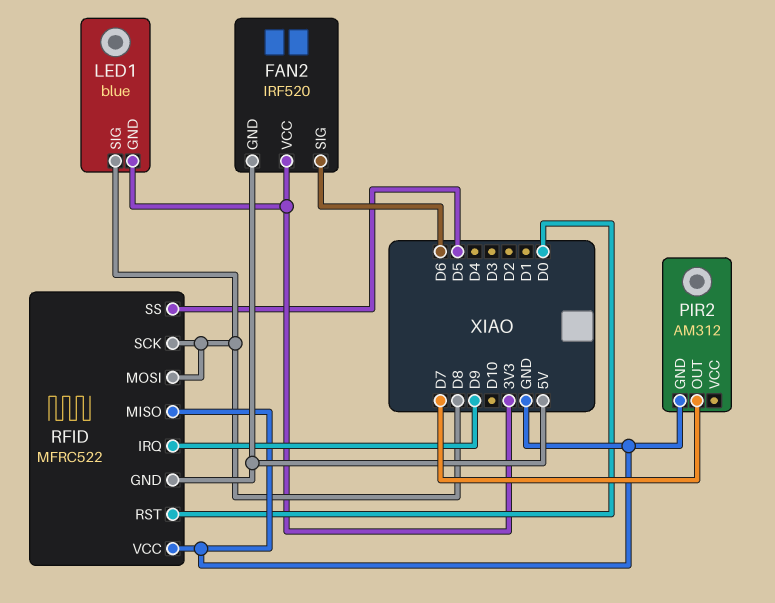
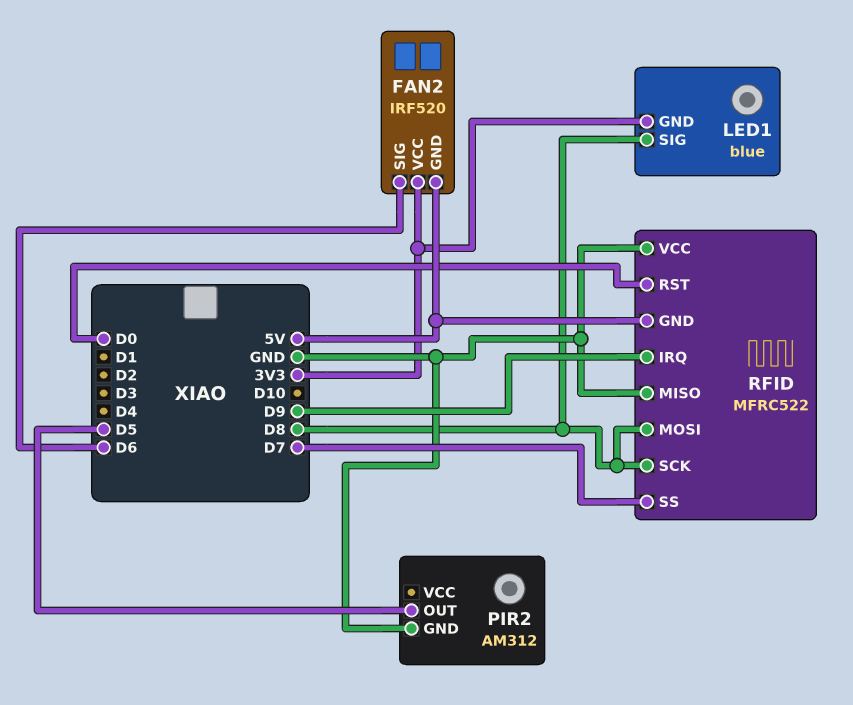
PIR2 pin OUT: D7 -> D5
RFID pin SS: D5 -> D7

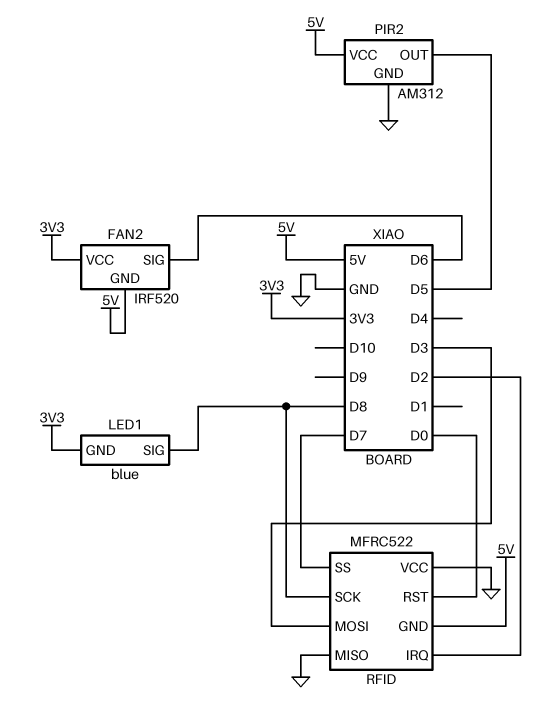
PIR2 pin VCC: none -> 5V
RFID pin IRQ: D9 -> D2
RFID pin MOSI: D8 -> D3

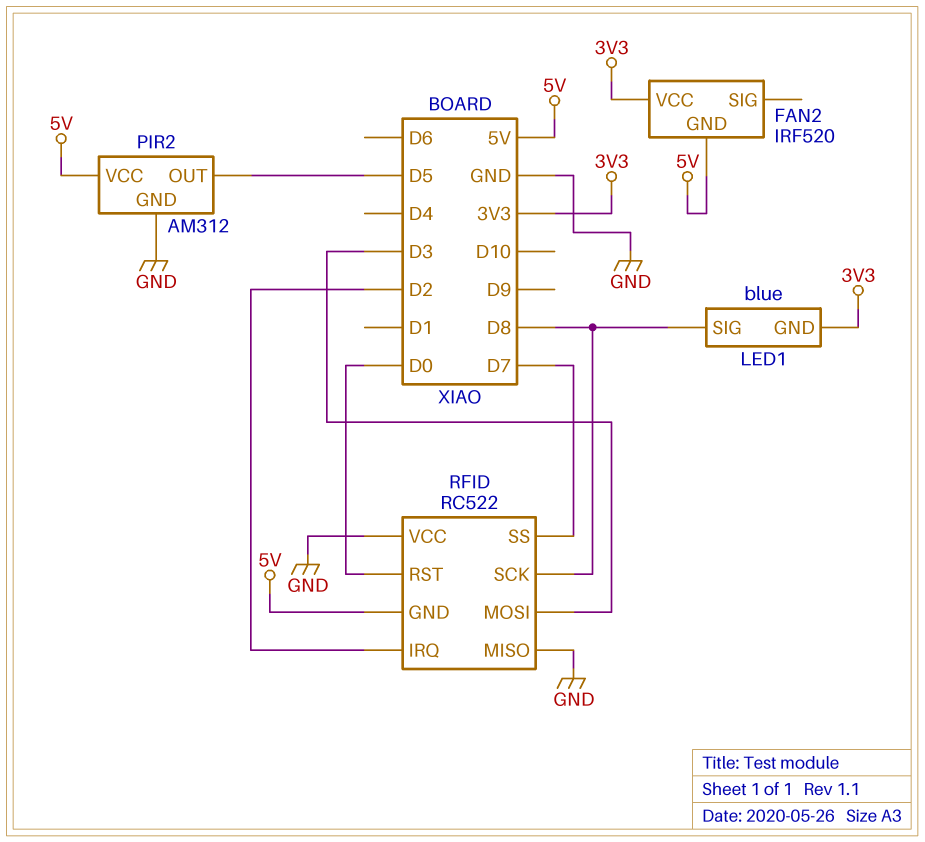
FAN2 pin SIG: D6 -> none
RFID: MFRC522 -> RC522

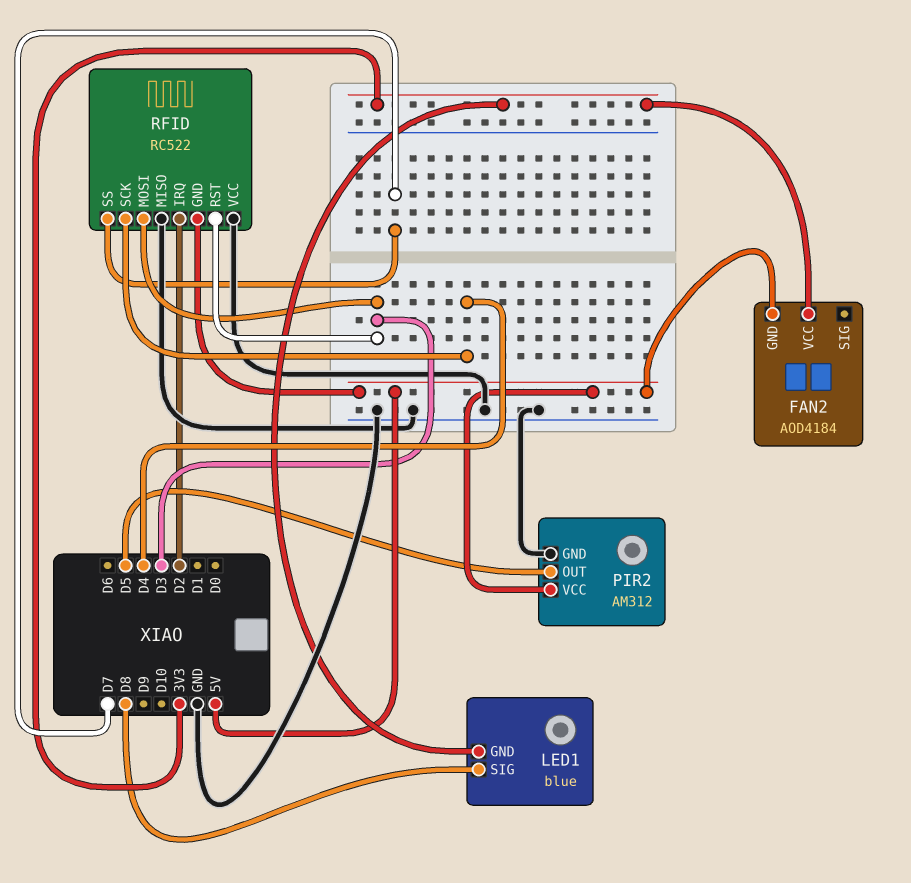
FAN2: IRF520 -> AOD4184
RFID pin RST: D0 -> D3
RFID pin SCK: D8 -> D4

